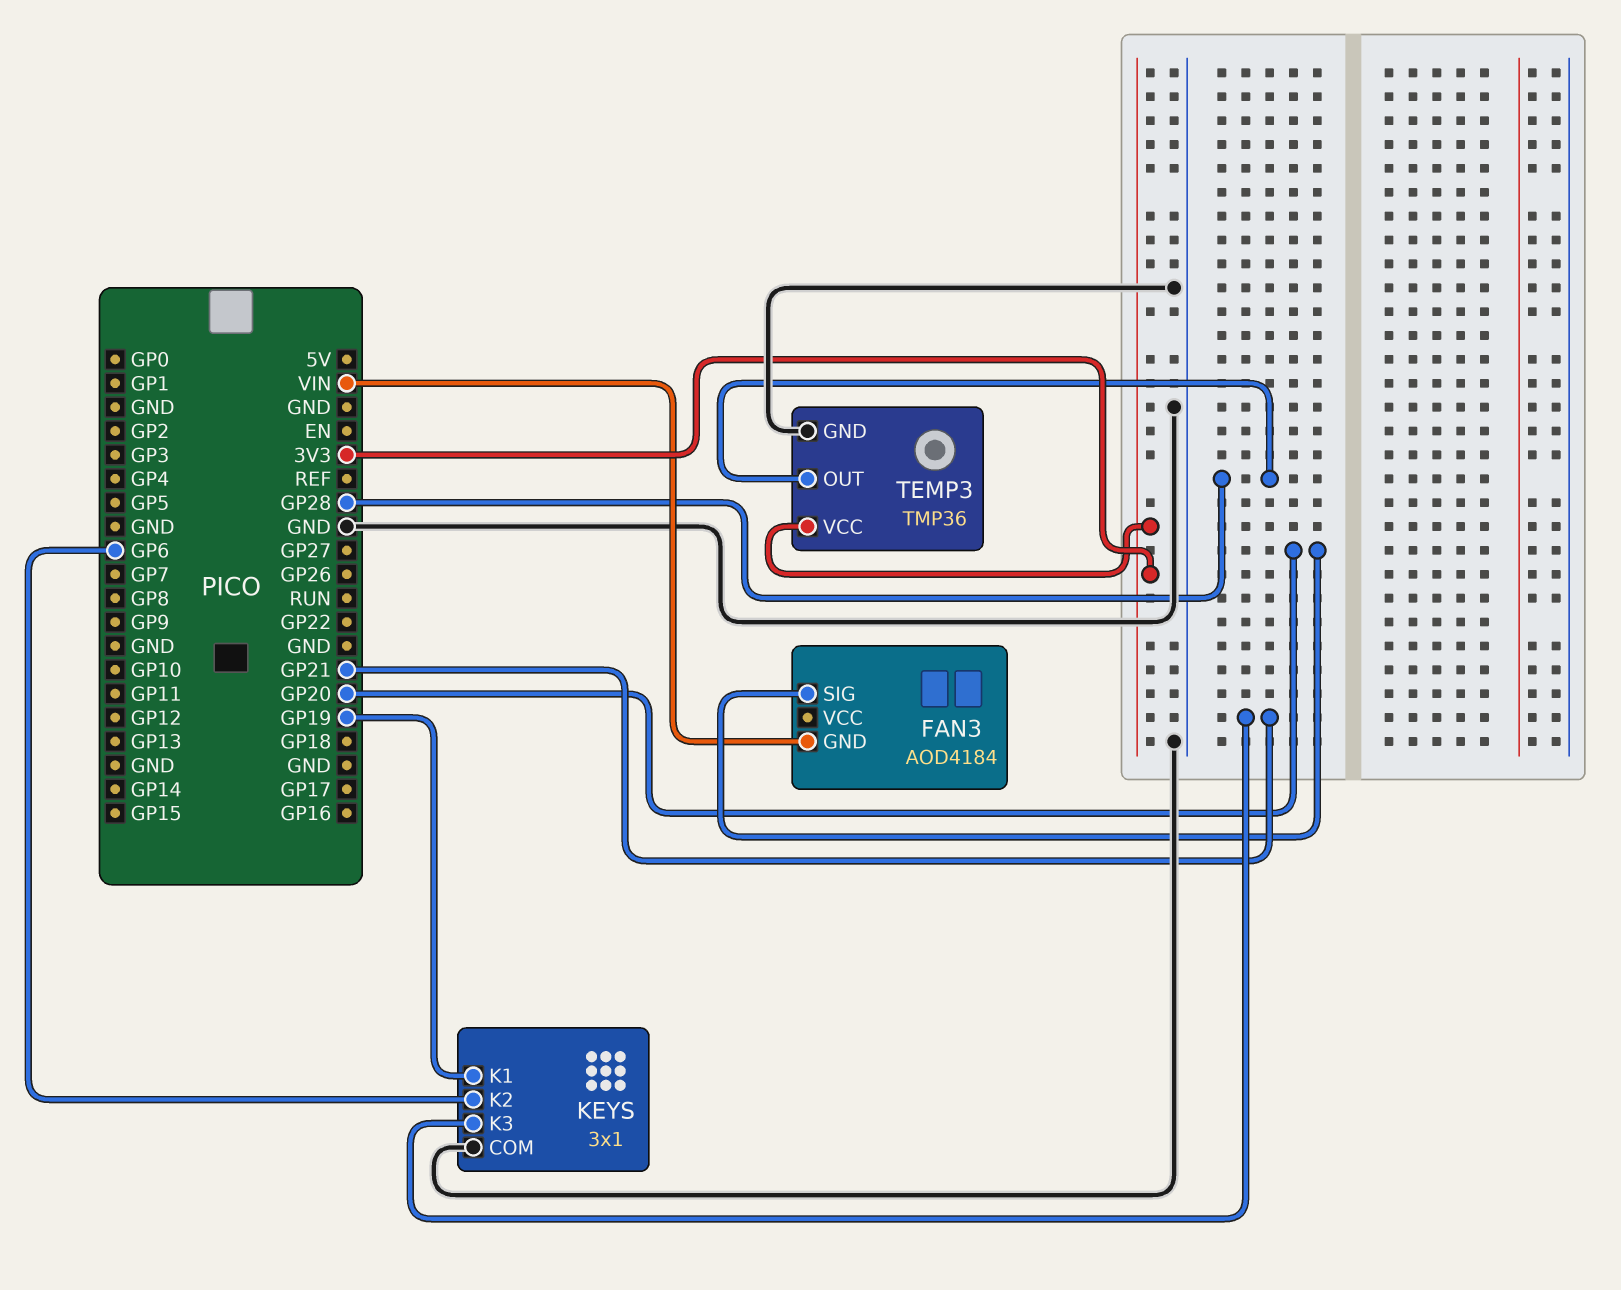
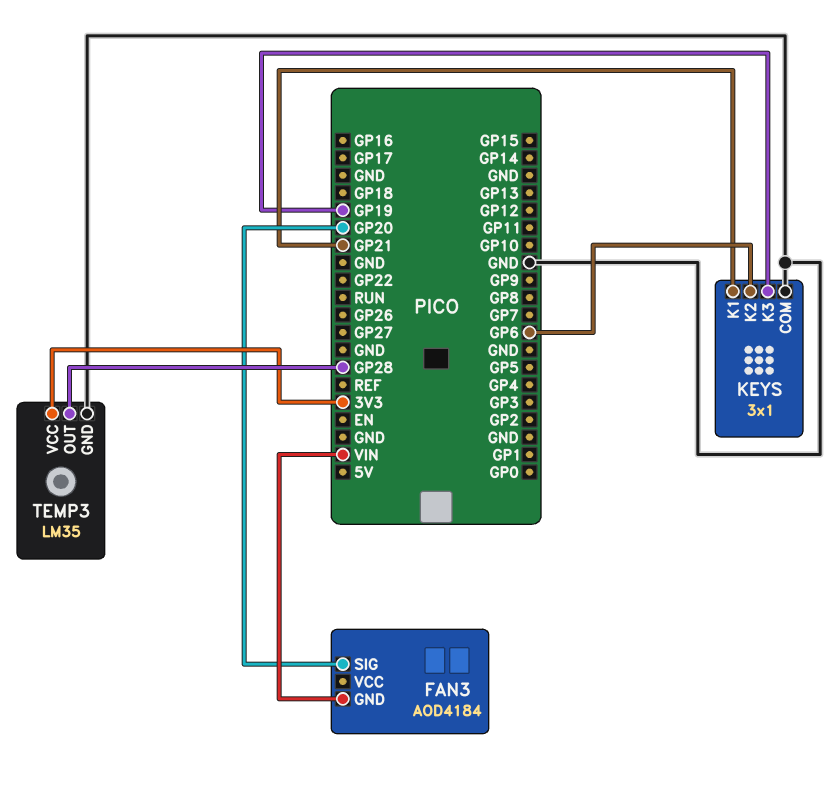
KEYS pin K1: GP19 -> GP21
KEYS pin K3: GP21 -> GP19
TEMP3: TMP36 -> LM35

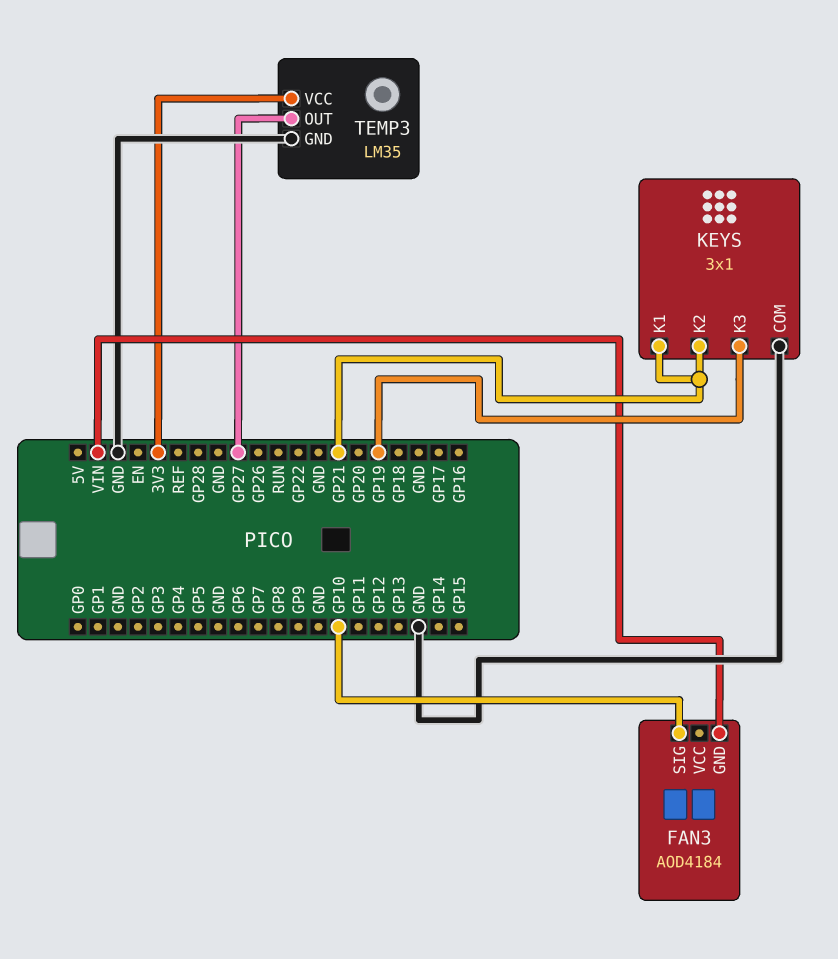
FAN3 pin SIG: GP20 -> GP10
KEYS pin K2: GP6 -> GP21
TEMP3 pin OUT: GP28 -> GP27

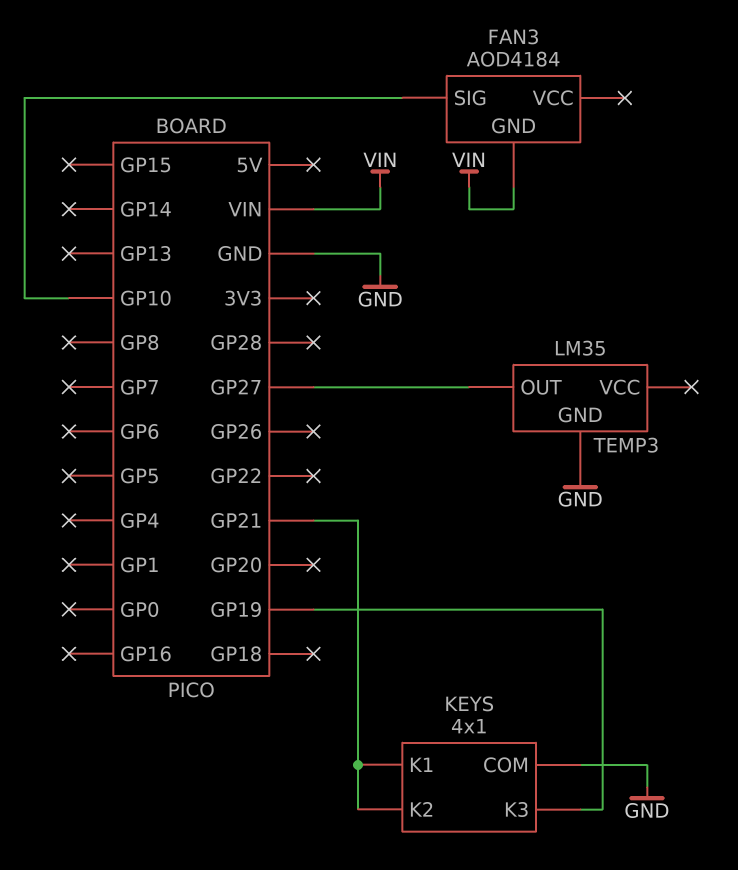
KEYS: 3x1 -> 4x1
TEMP3 pin VCC: 3V3 -> none

